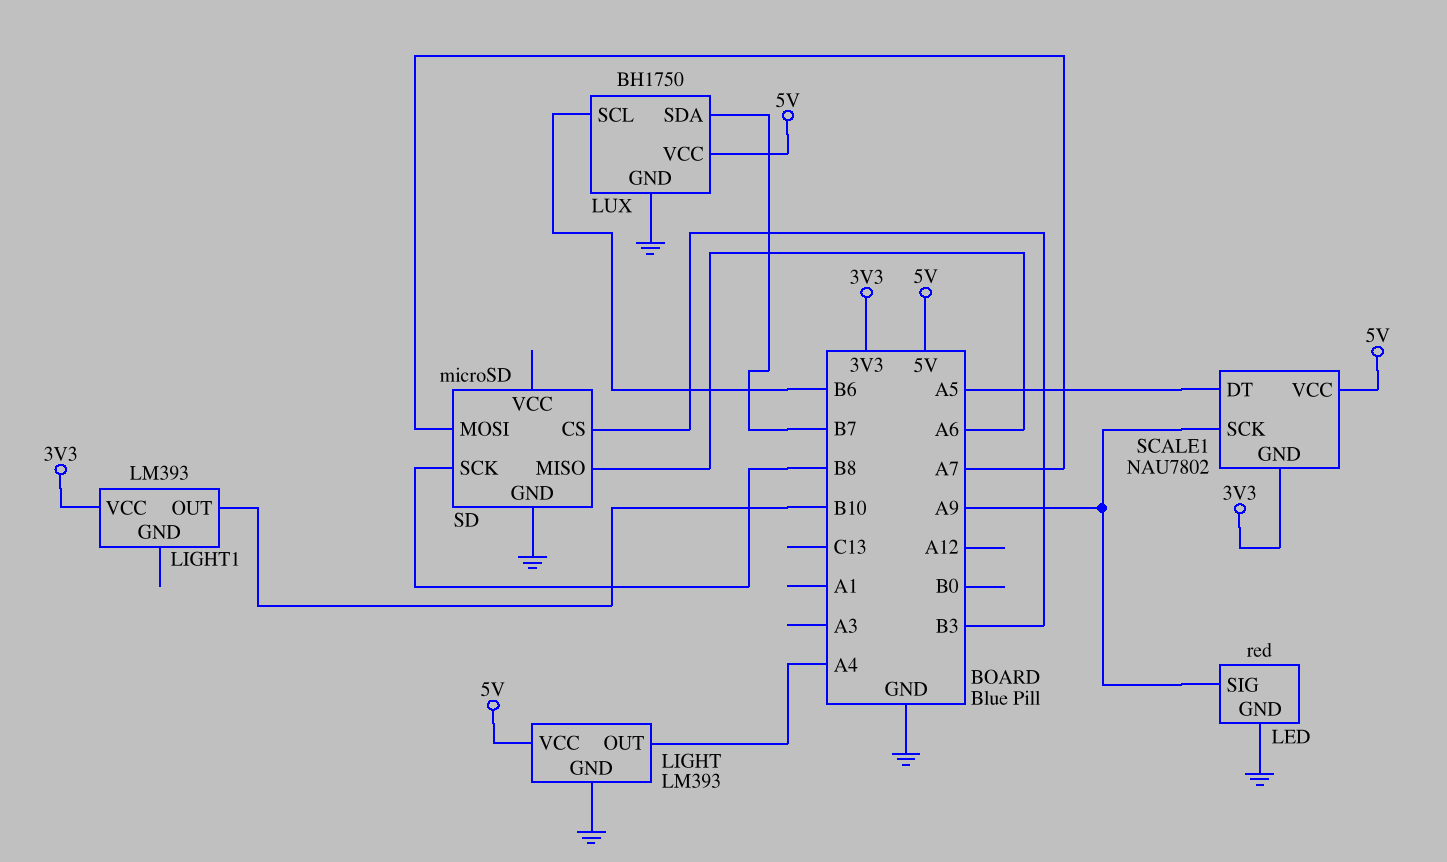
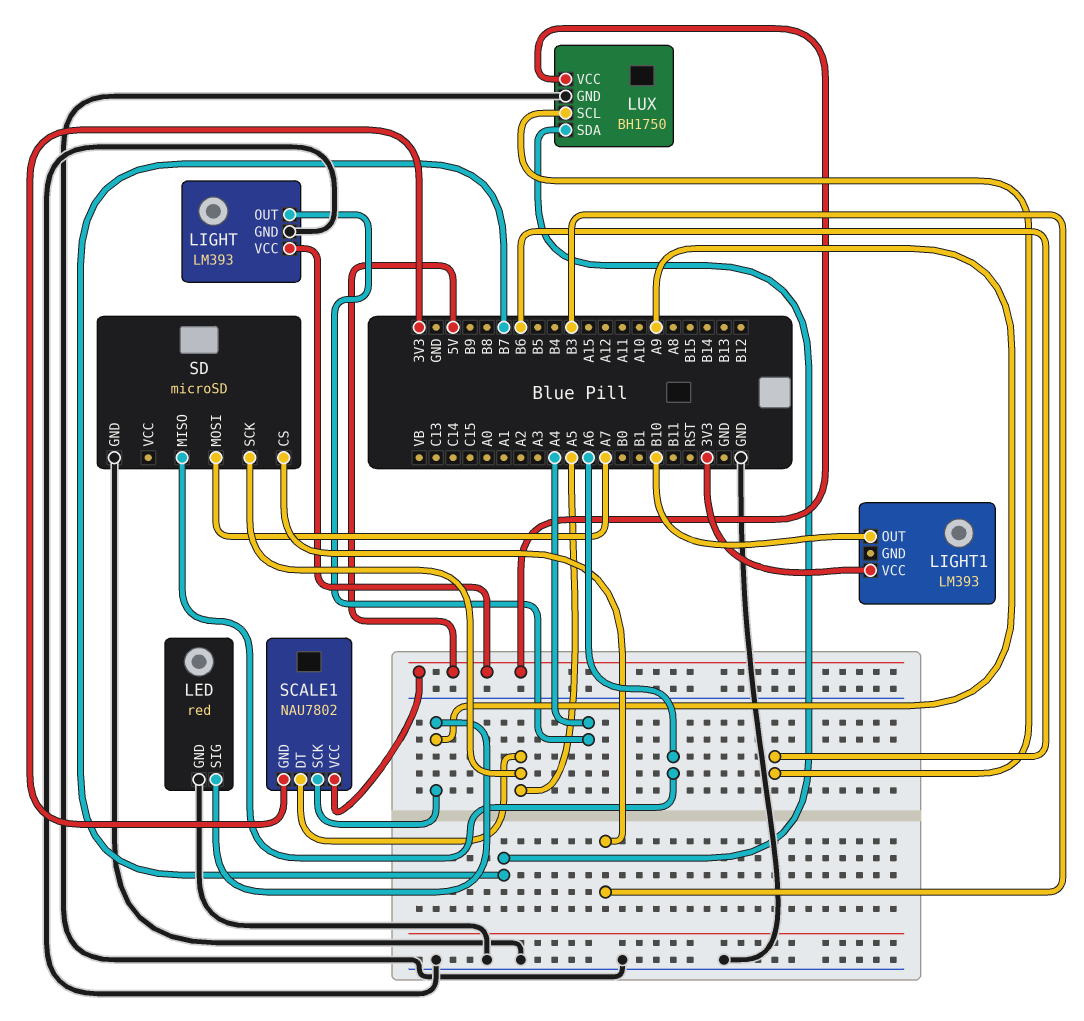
SD pin SCK: B8 -> A5

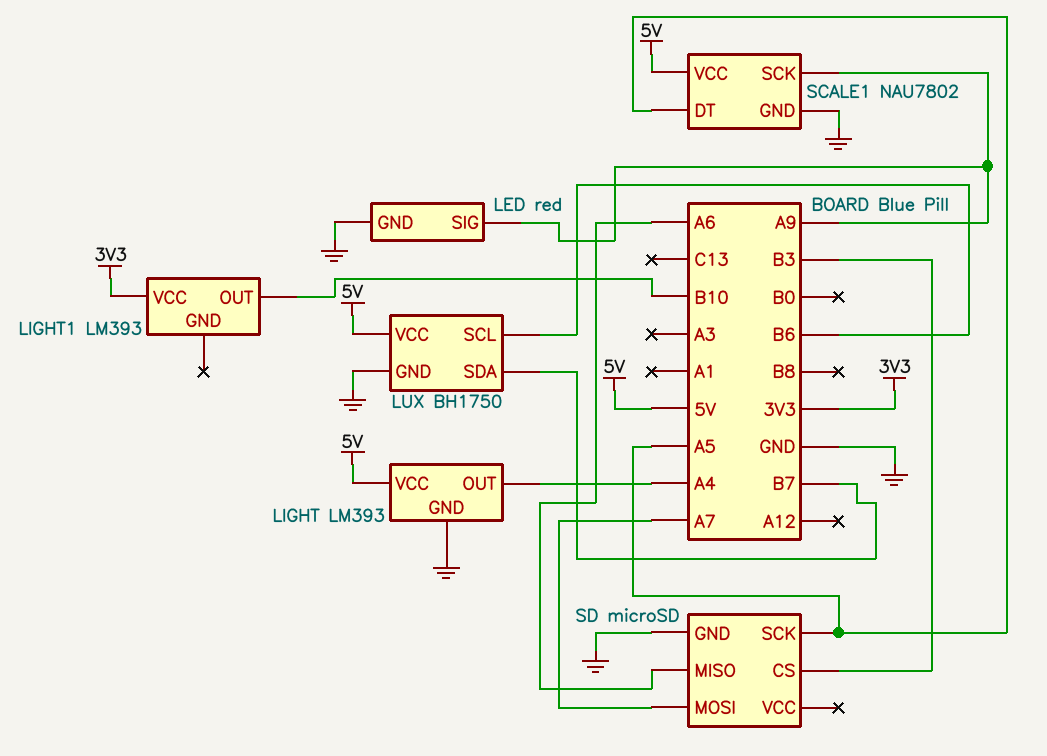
SCALE1 pin GND: 3V3 -> GND

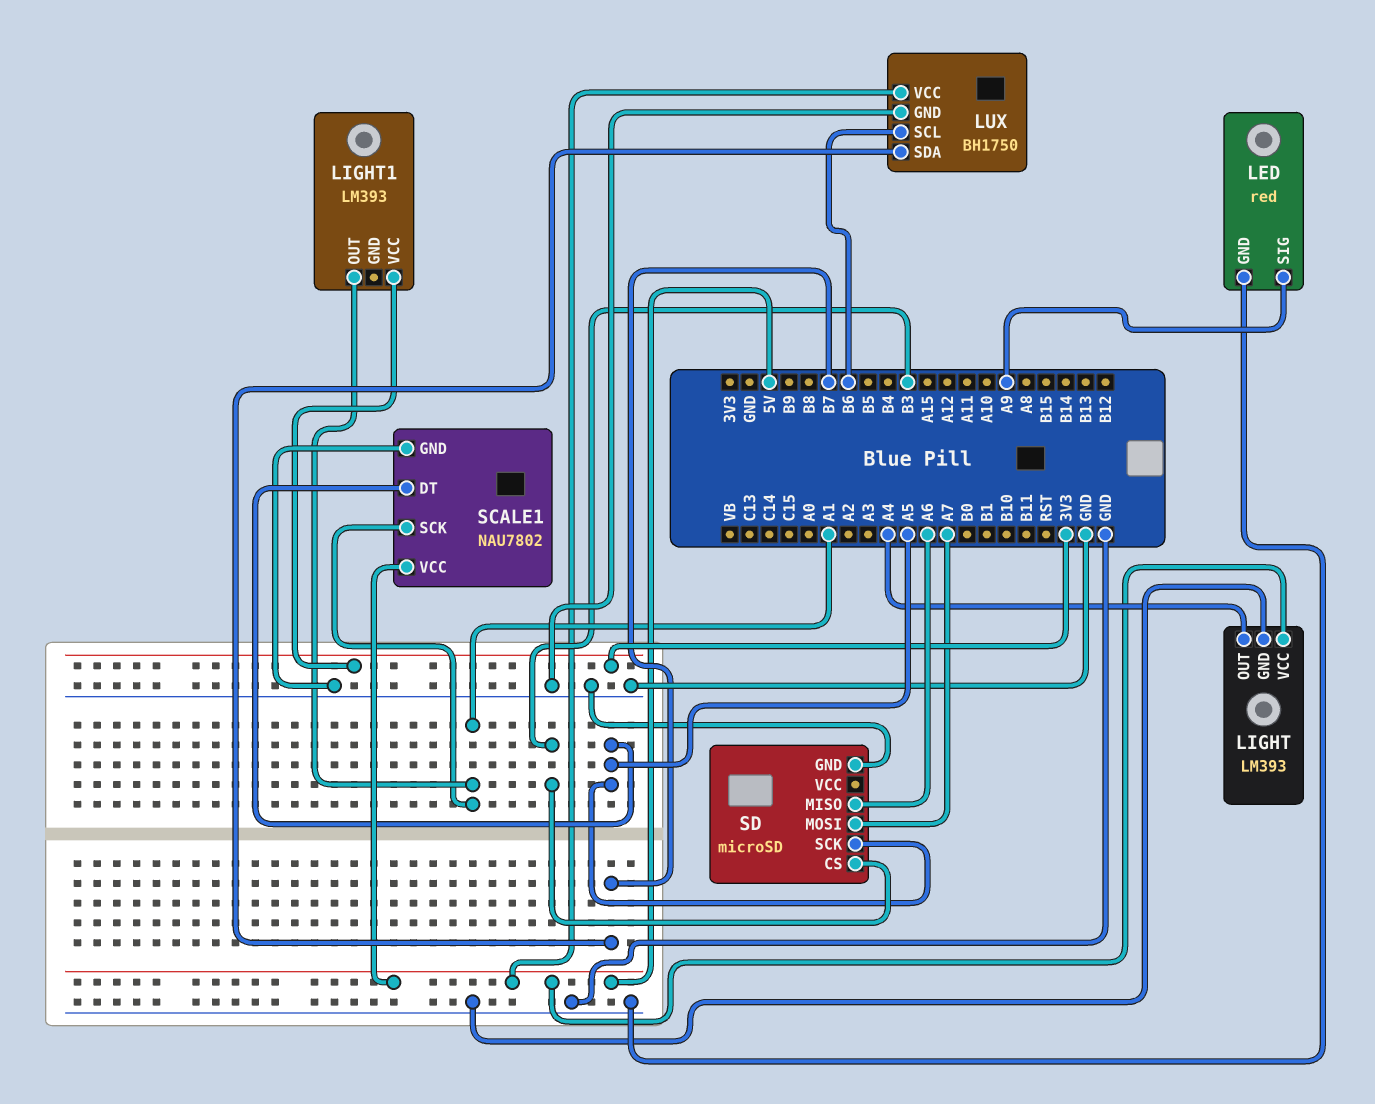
LIGHT1 pin OUT: B10 -> A1
SCALE1 pin SCK: A9 -> A1

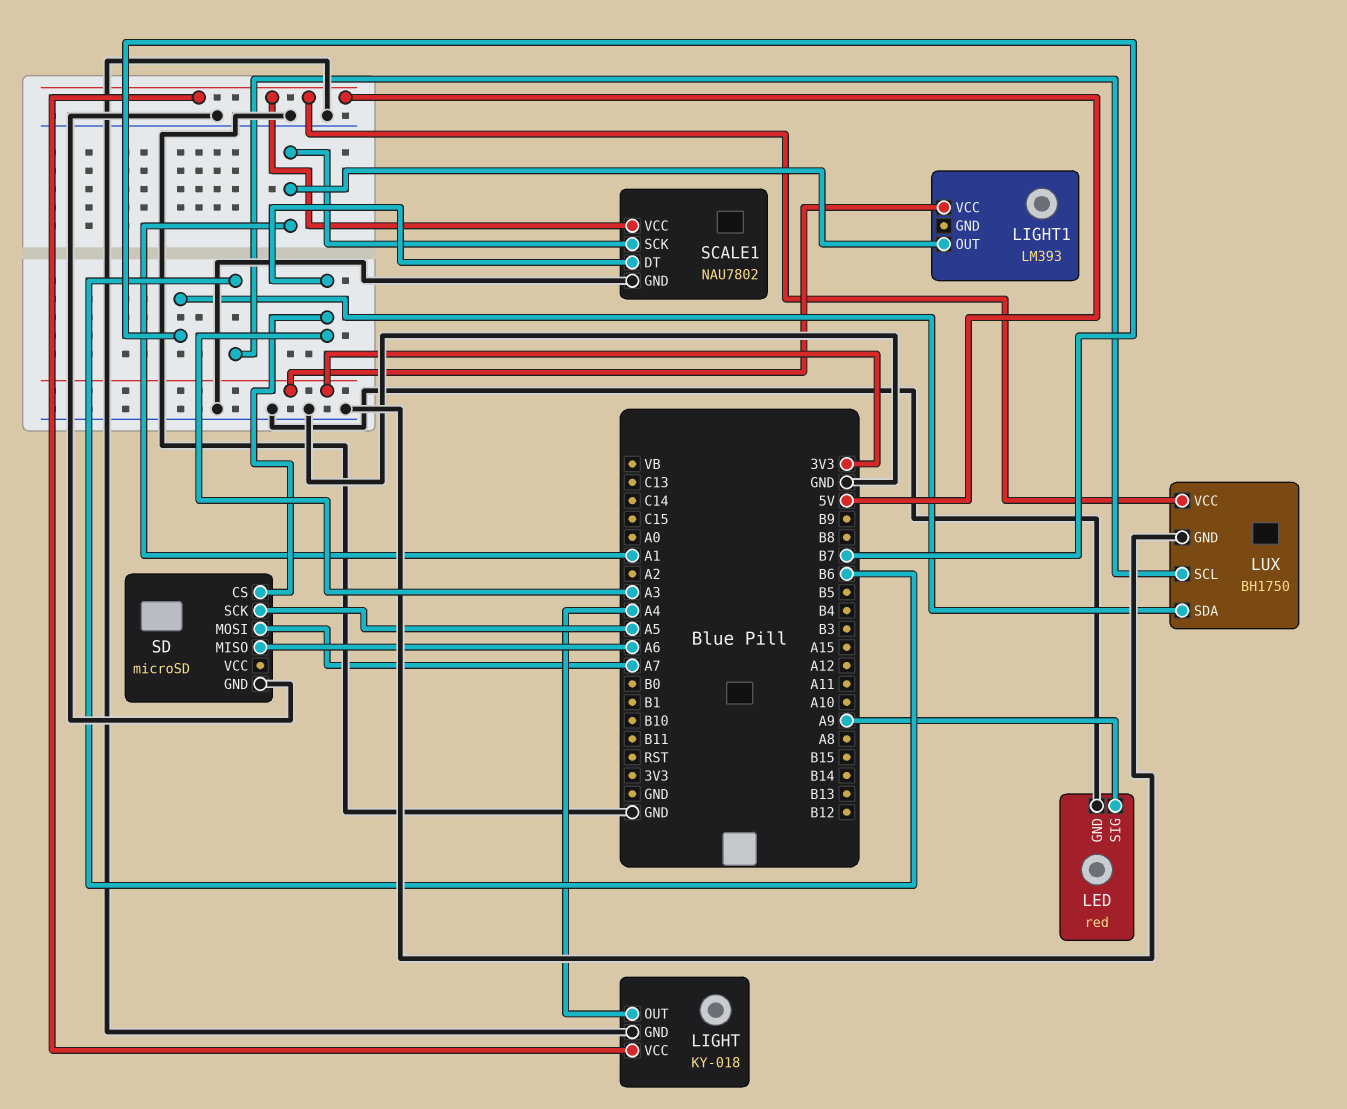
LIGHT: LM393 -> KY-018
SCALE1 pin DT: A5 -> A3
SD pin CS: B3 -> A3

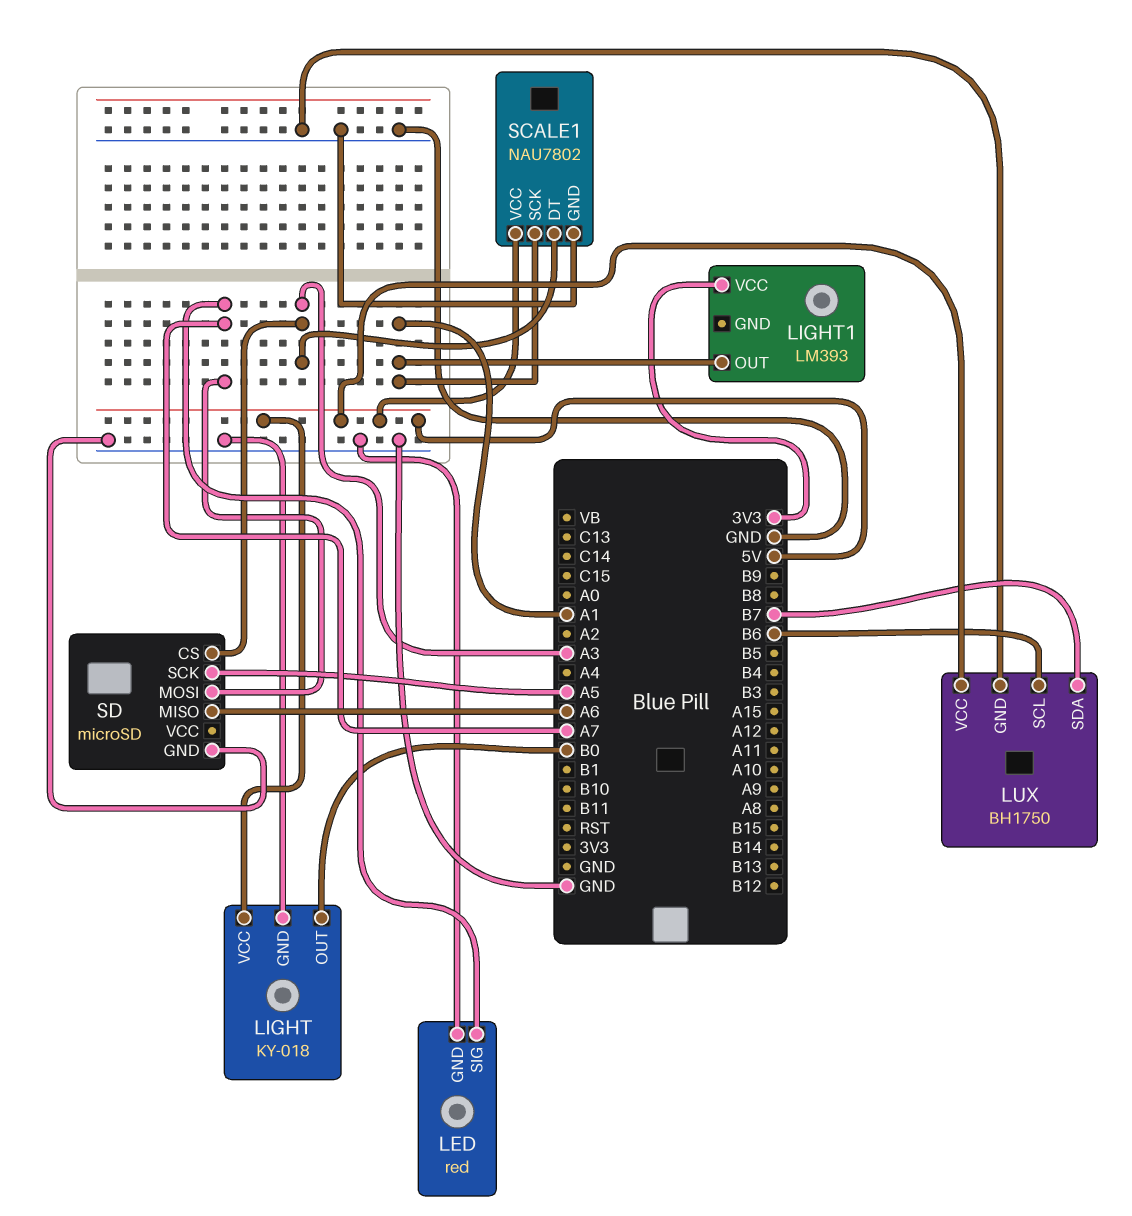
LED pin SIG: A9 -> A7
LIGHT pin OUT: A4 -> B0

